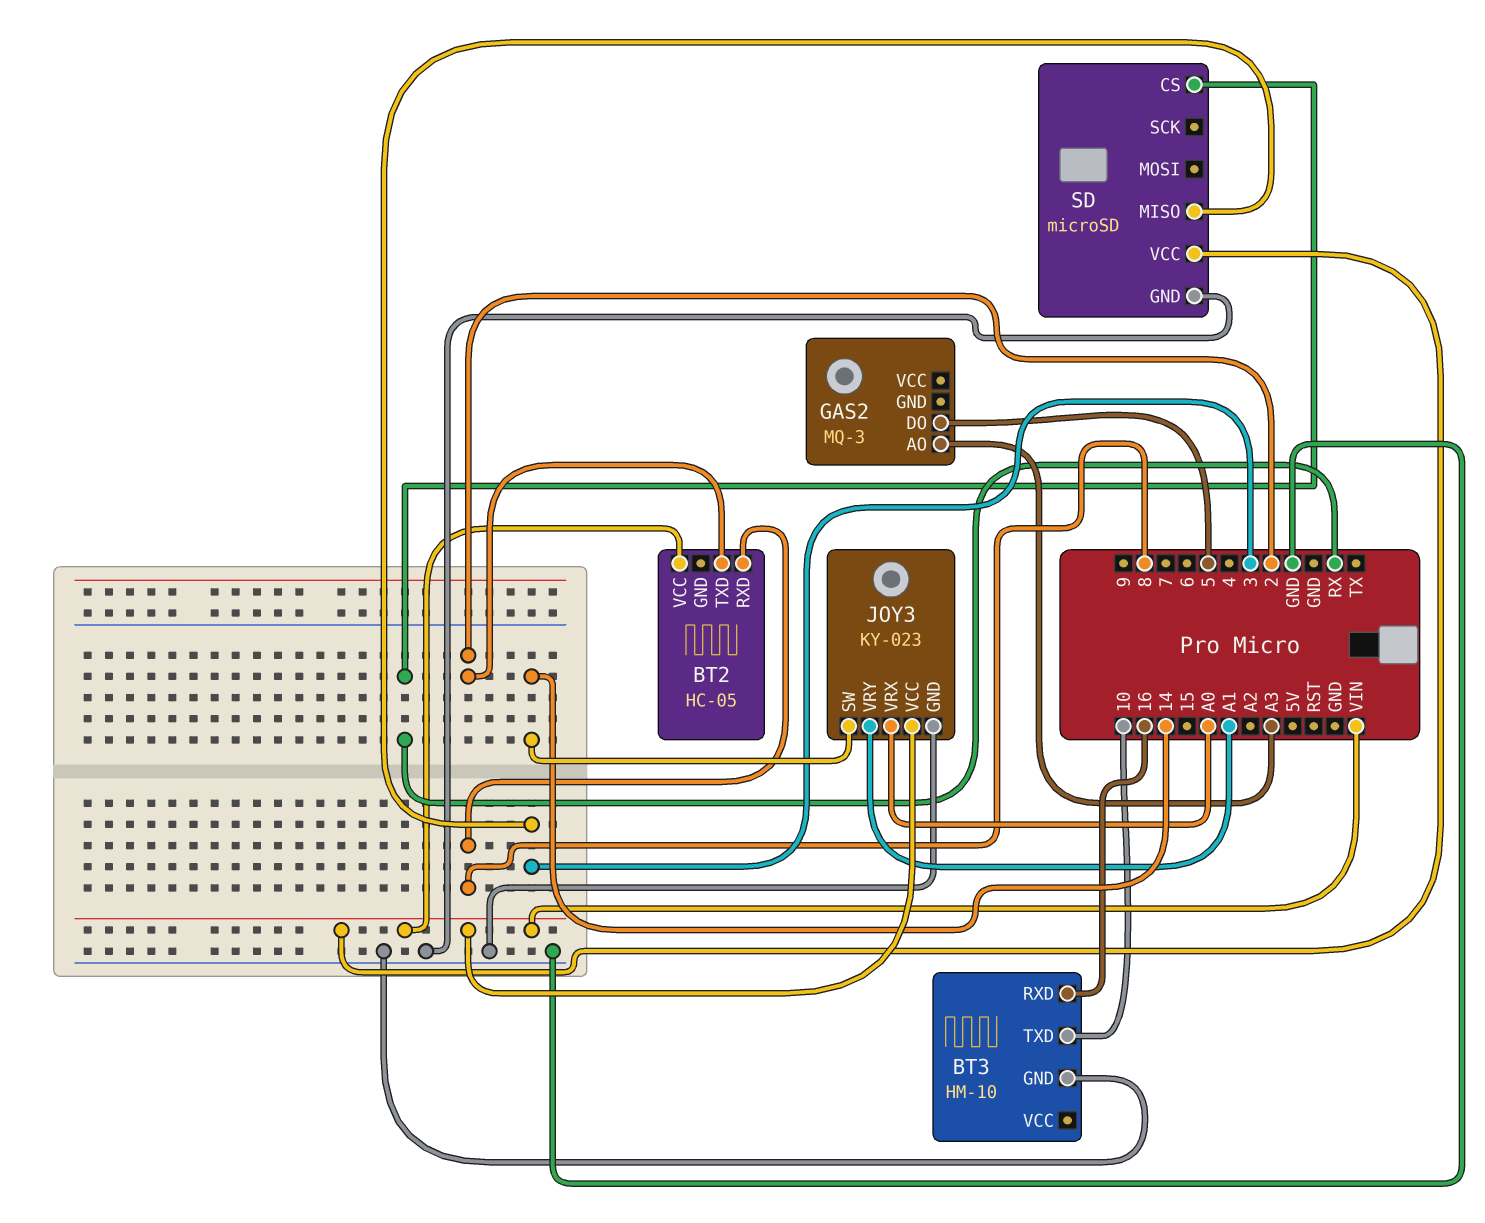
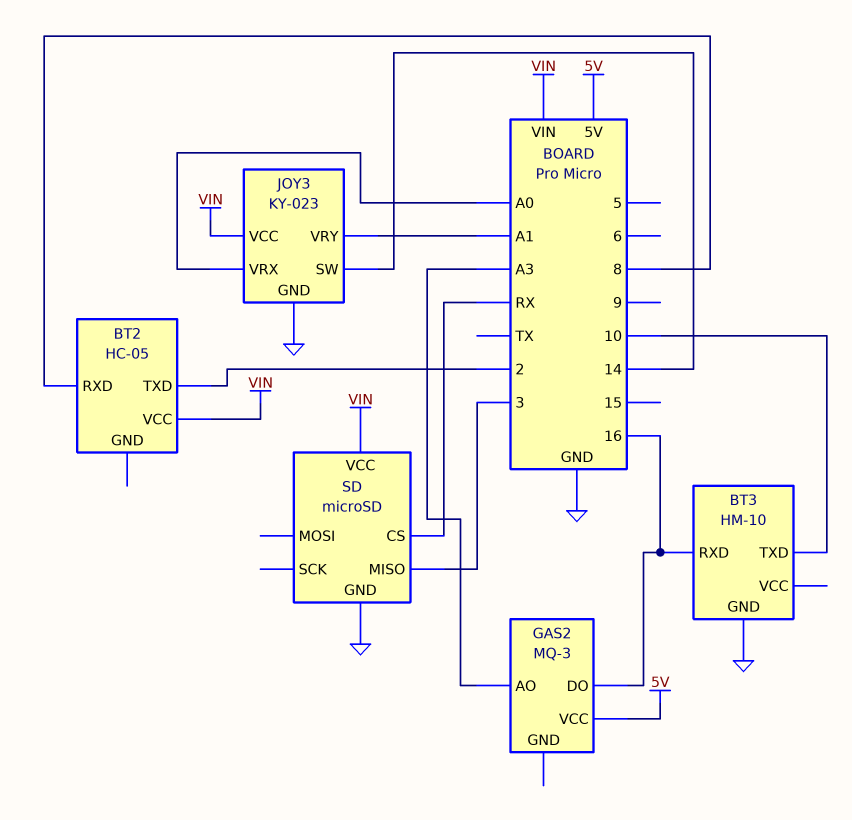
GAS2 pin DO: 5 -> 16
GAS2 pin VCC: none -> 5V

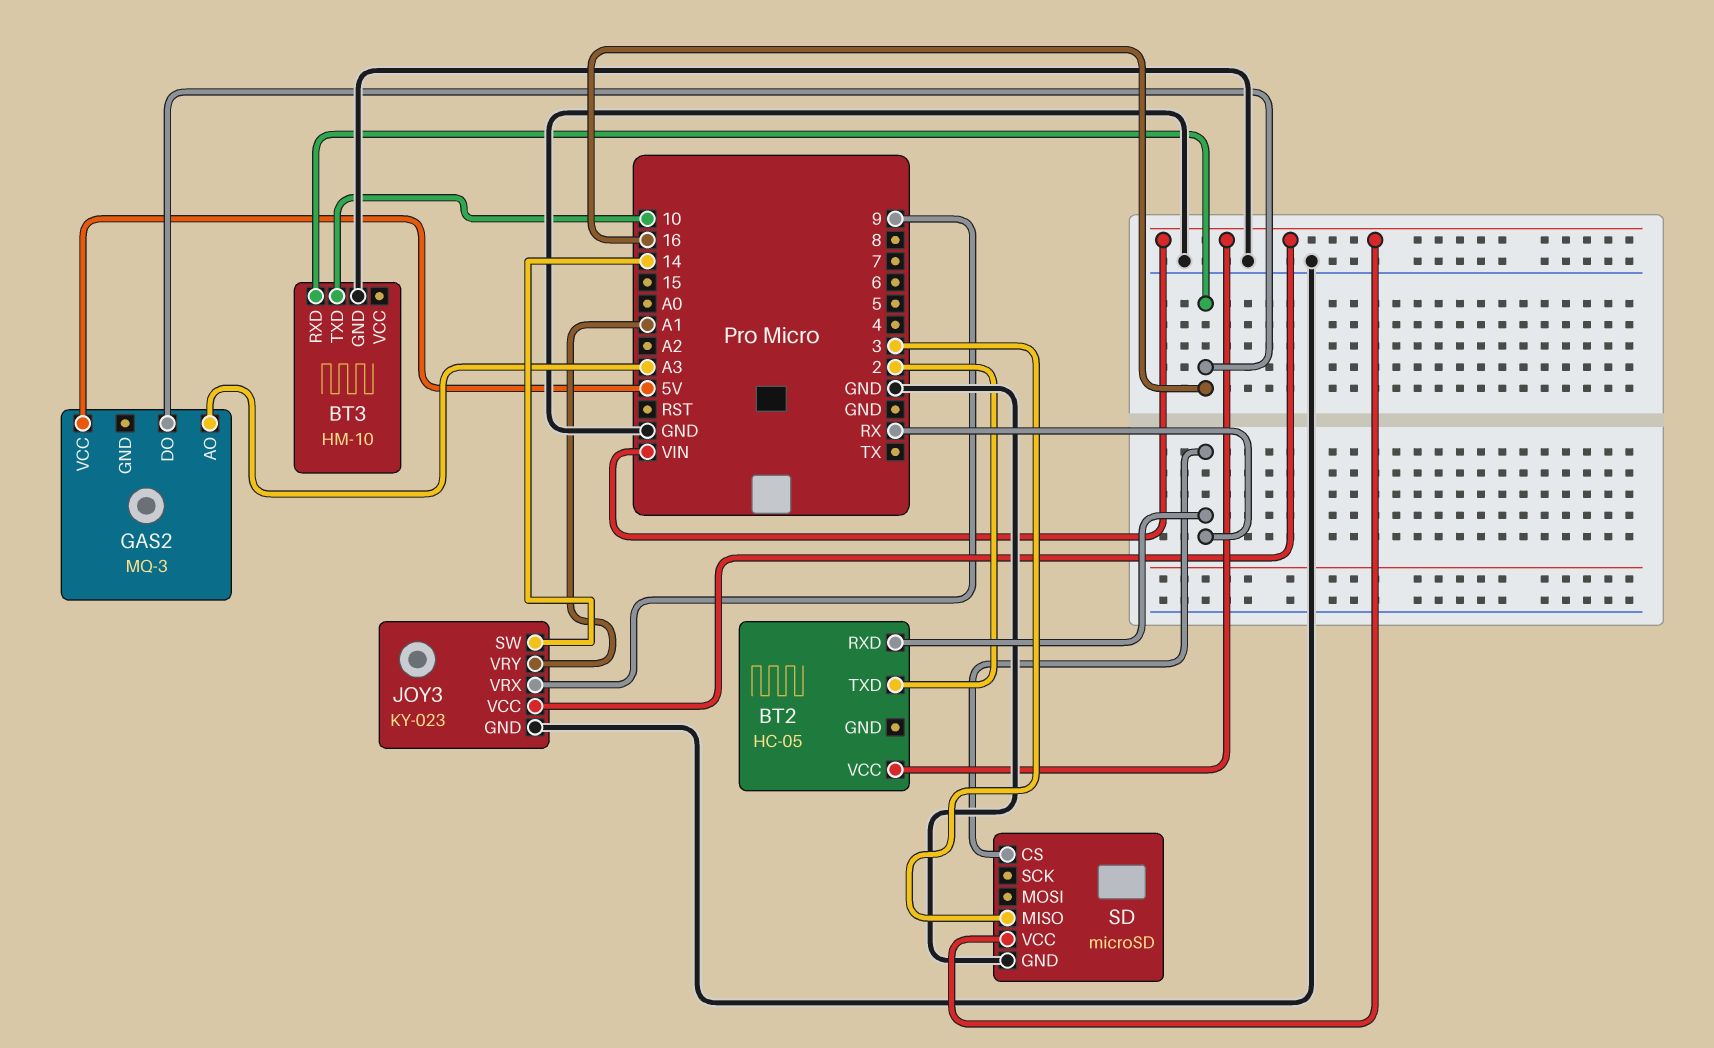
BT2 pin RXD: 8 -> RX
JOY3 pin VRX: A0 -> 9

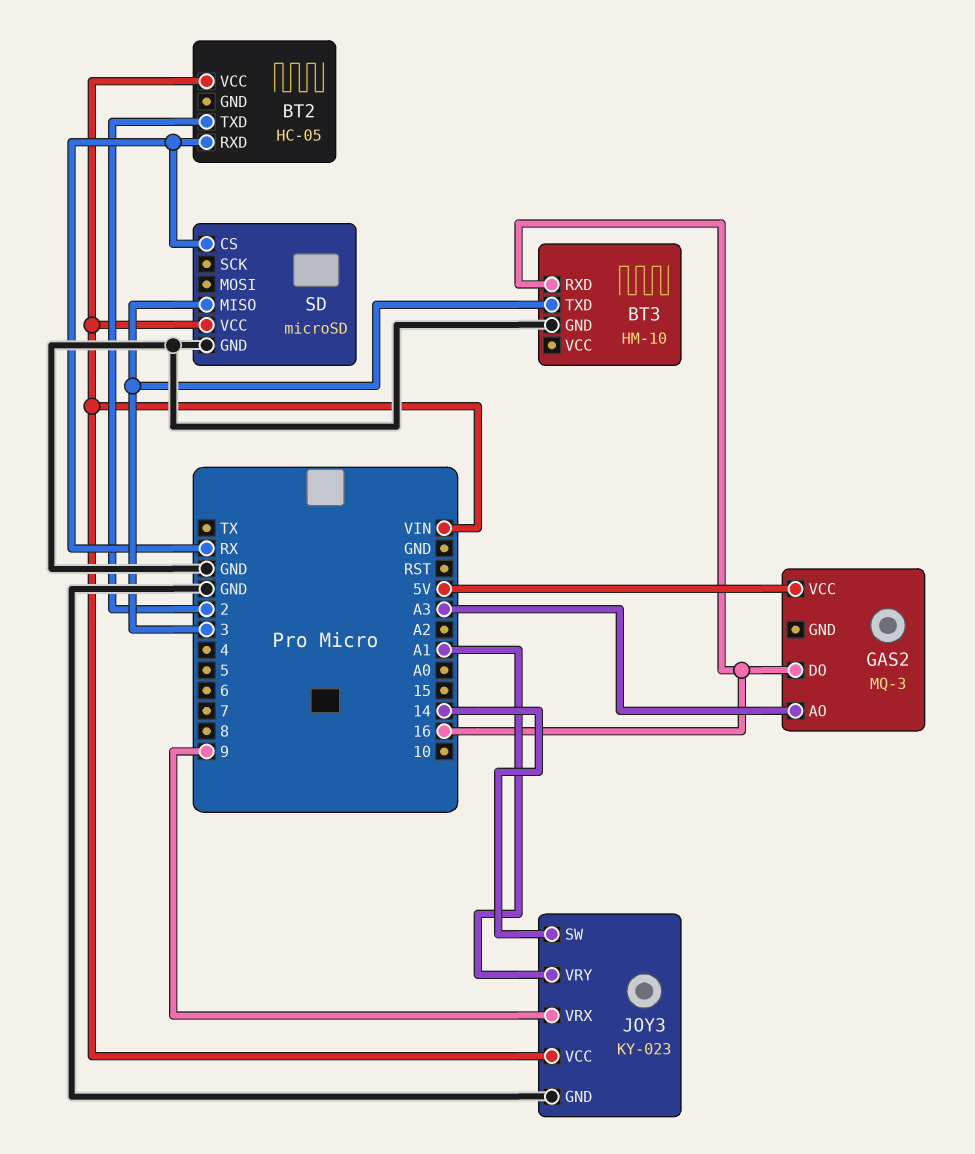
BT3 pin TXD: 10 -> 3

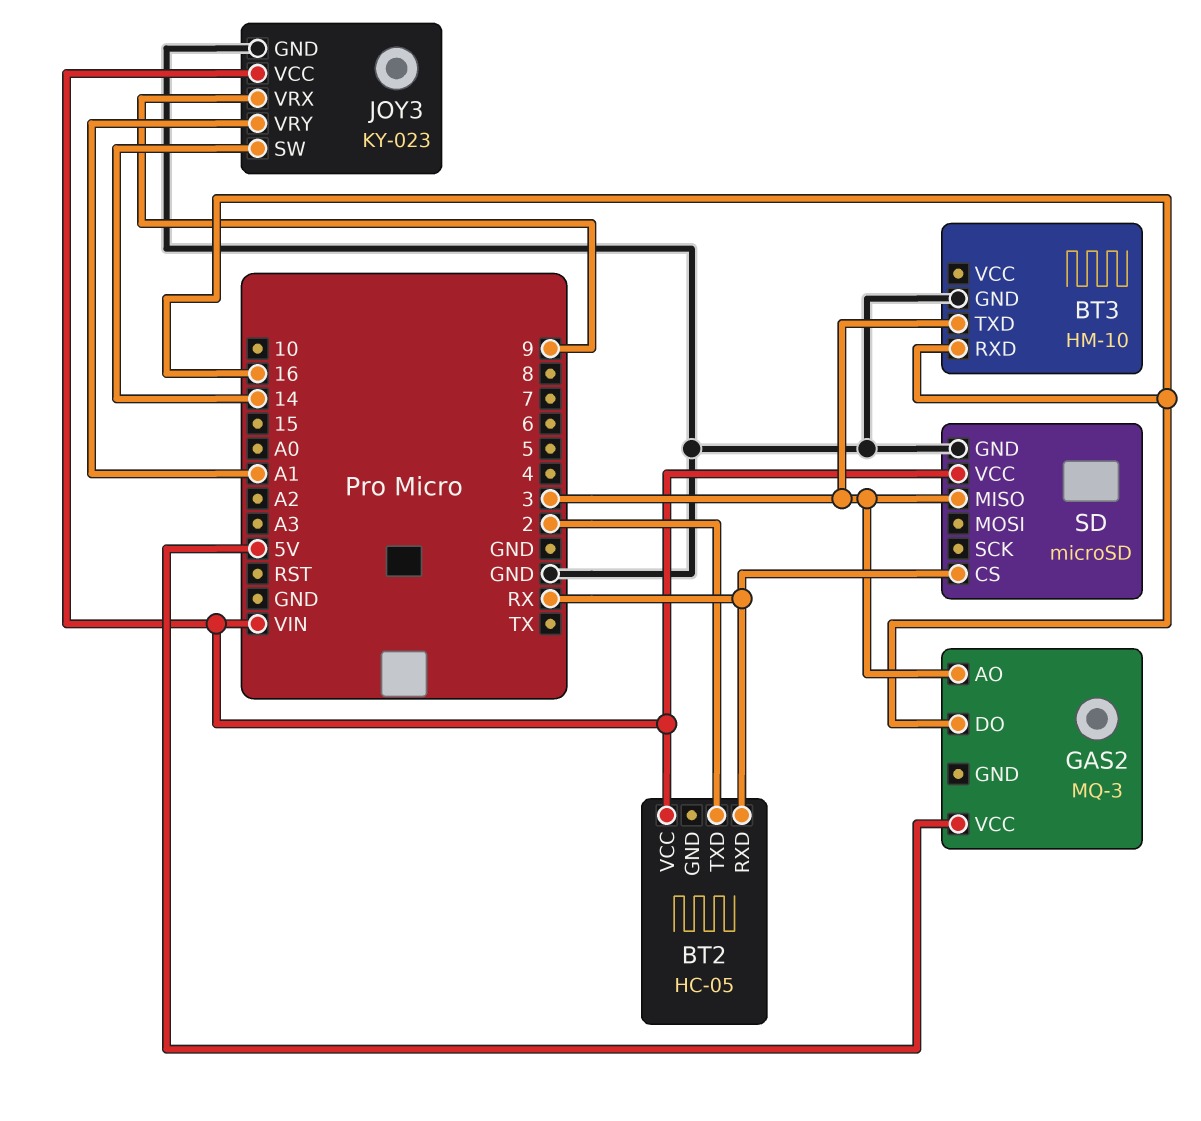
GAS2 pin AO: A3 -> 3

